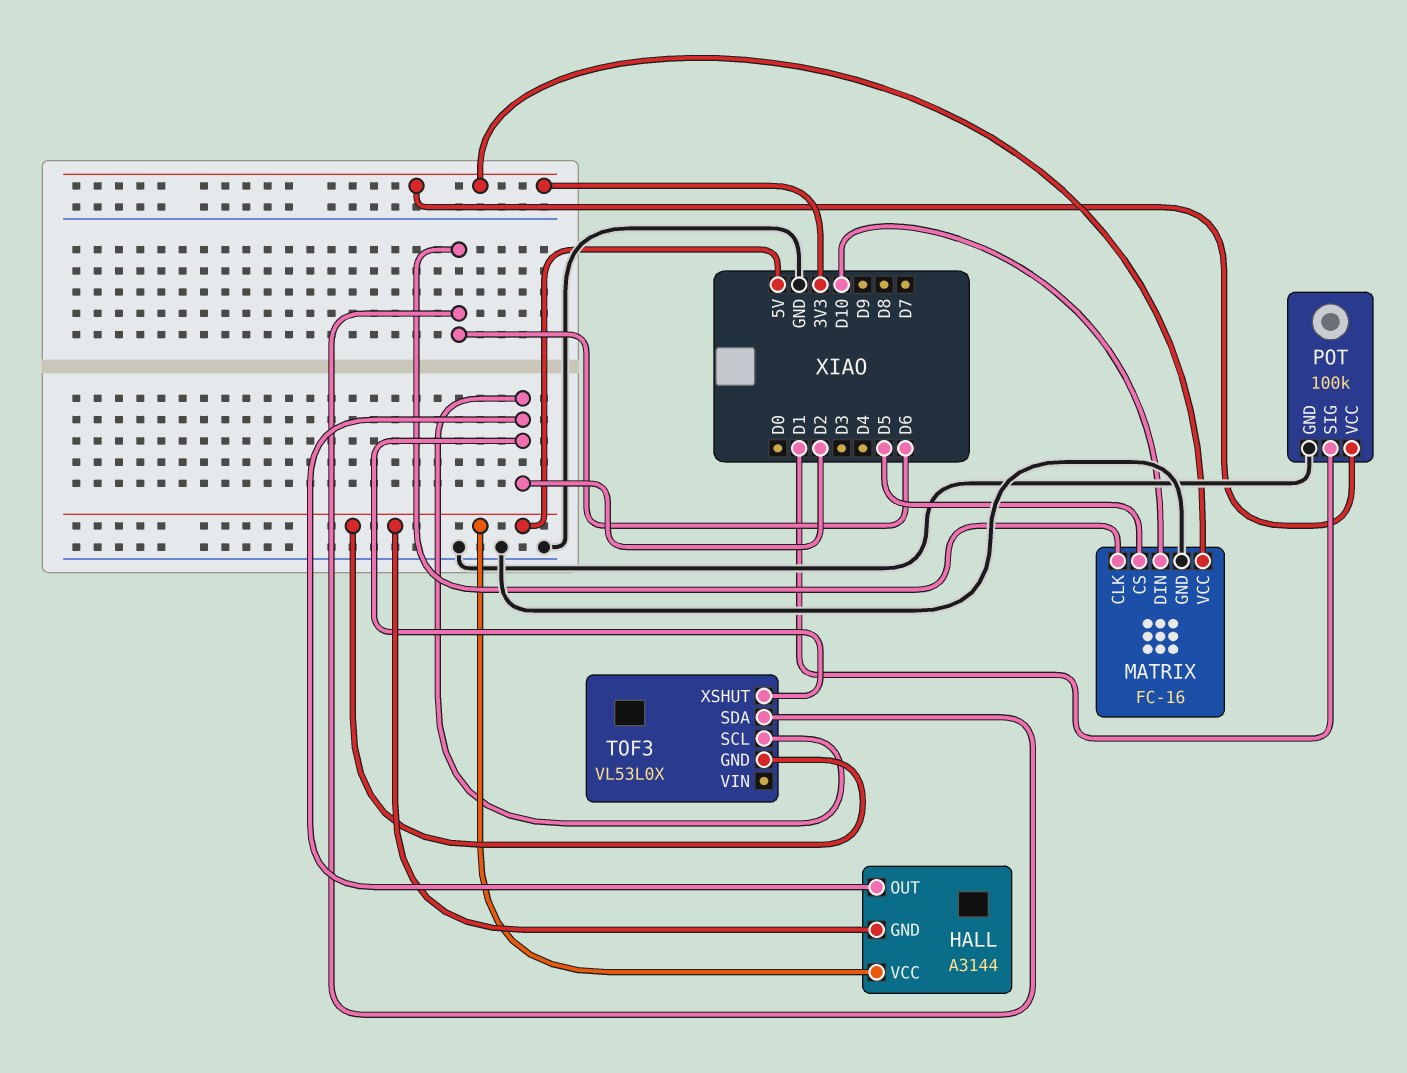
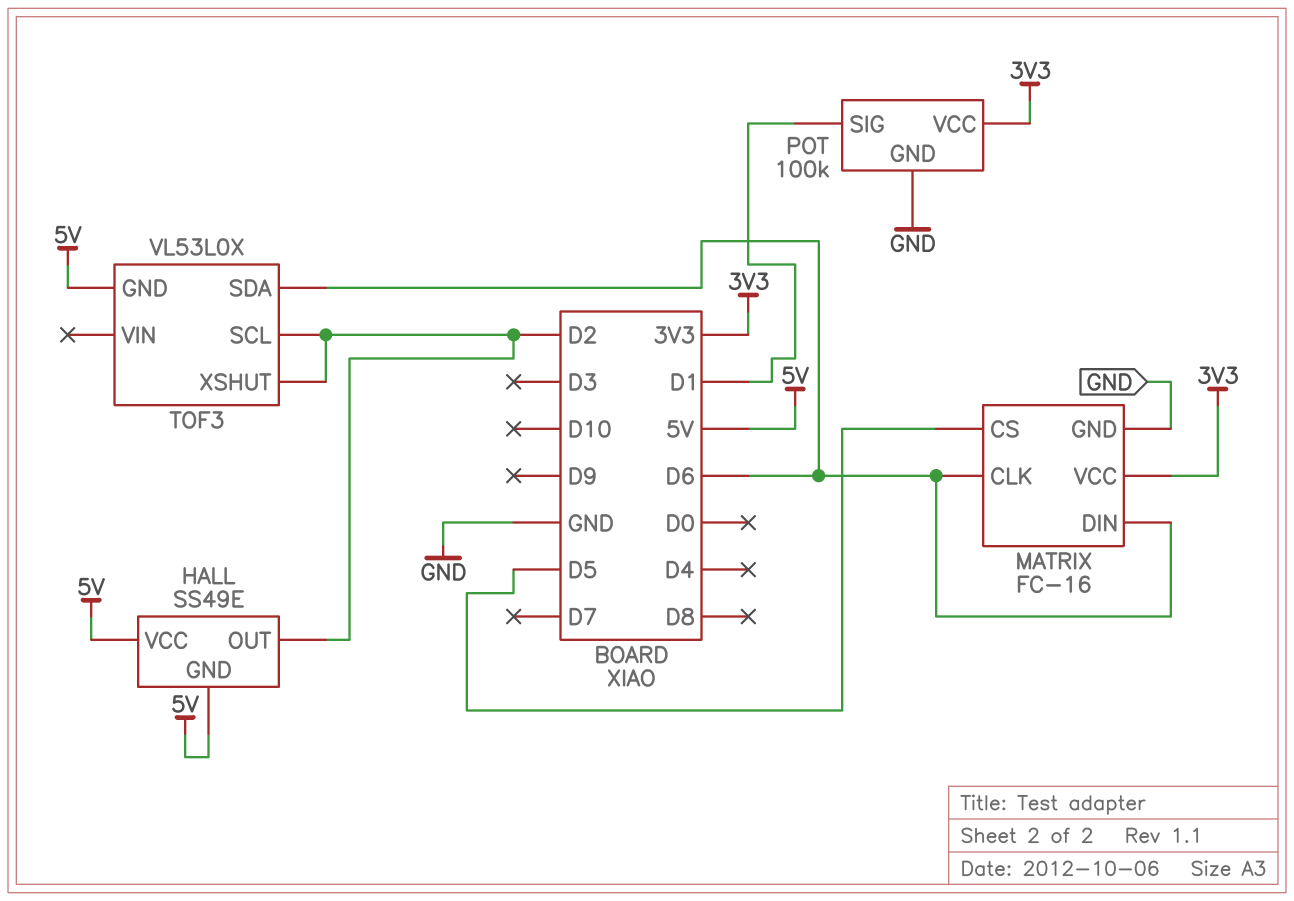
HALL: A3144 -> SS49E
MATRIX pin DIN: D10 -> D6

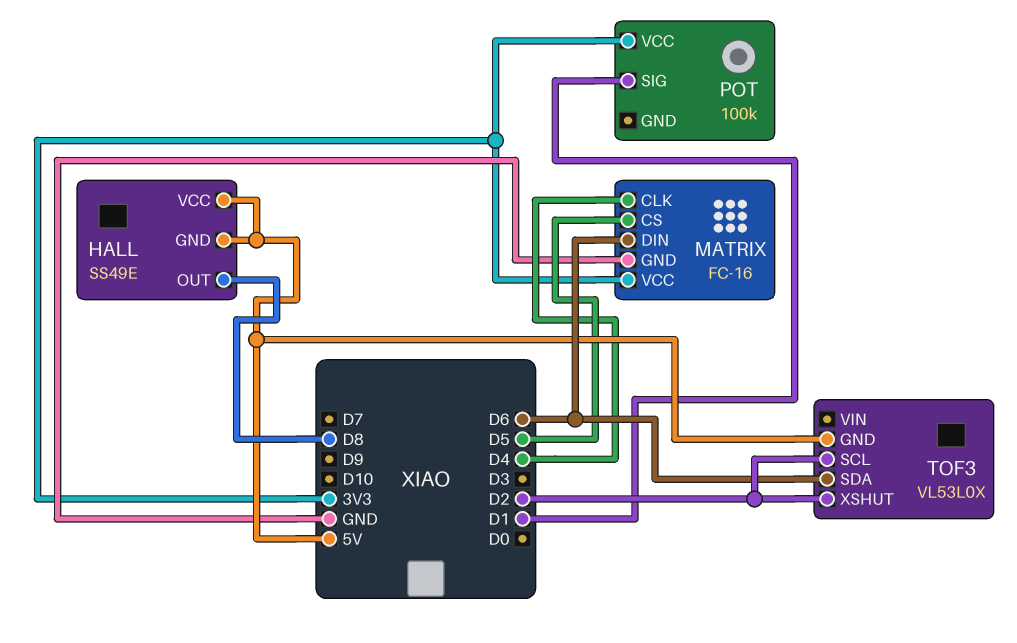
HALL pin OUT: D2 -> D8
MATRIX pin CLK: D6 -> D4
POT pin GND: GND -> none

